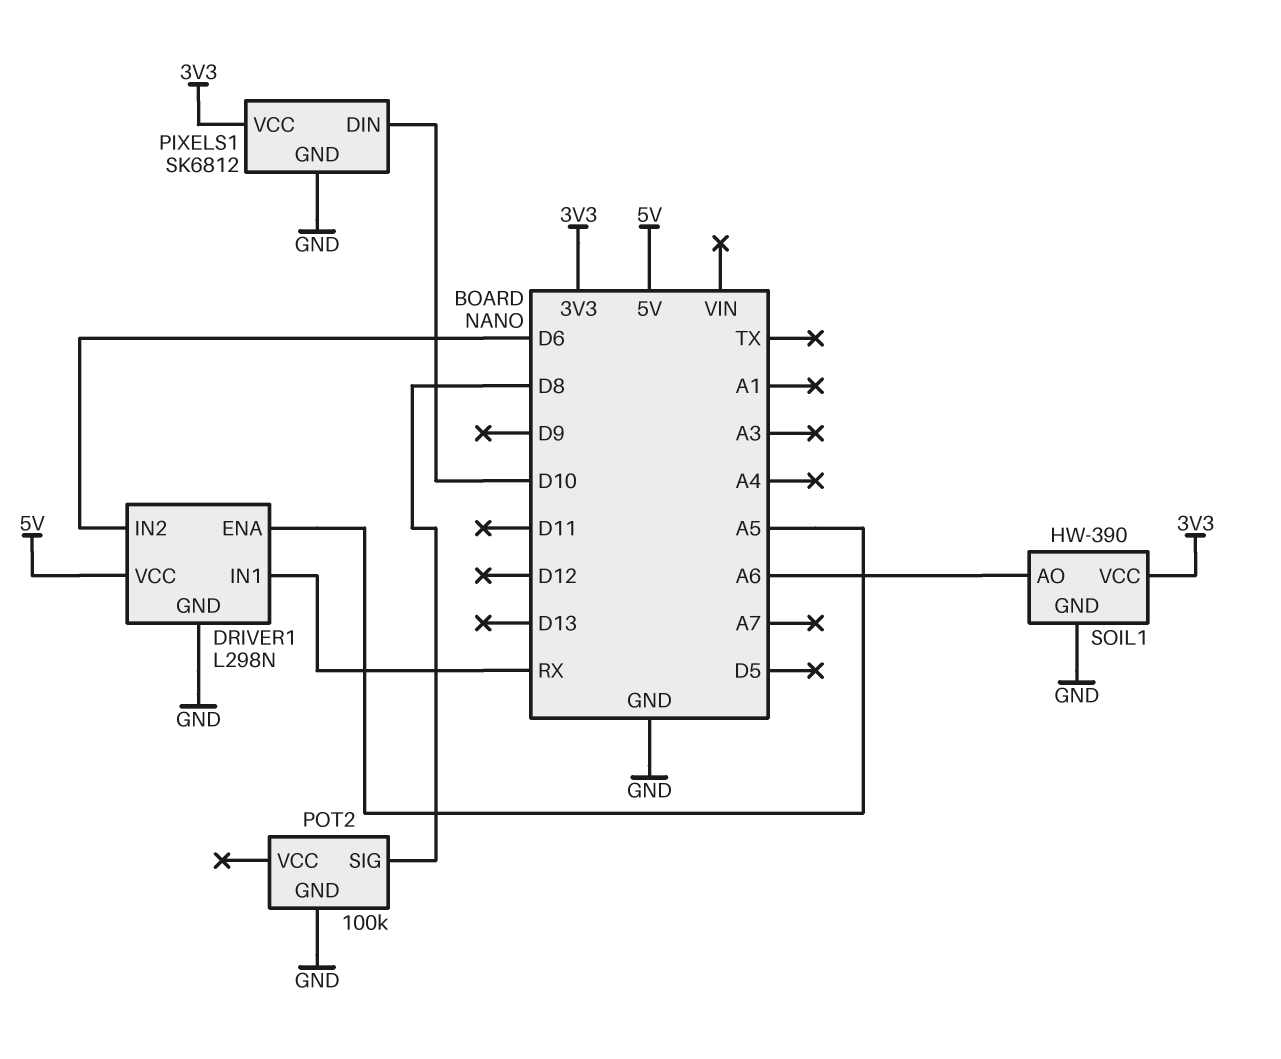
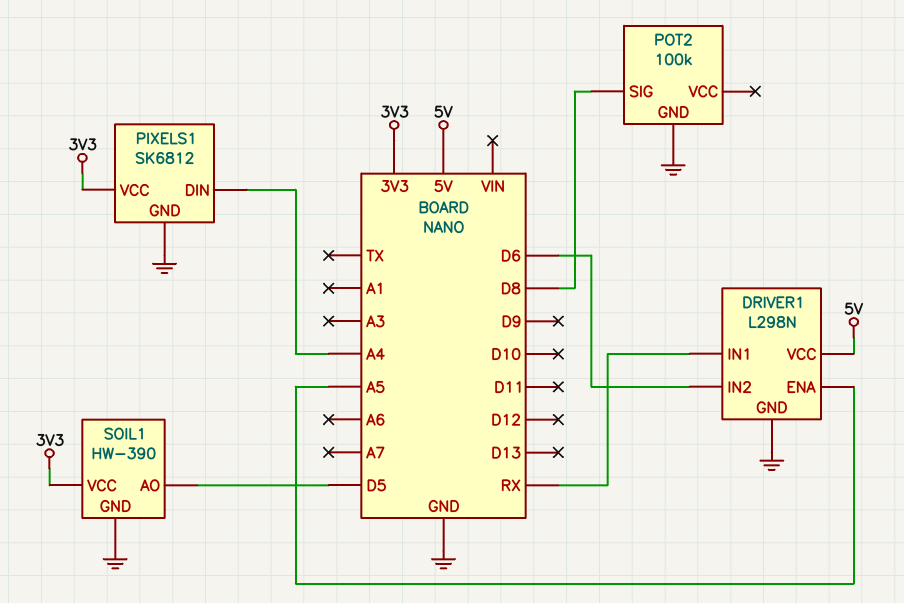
PIXELS1 pin DIN: D10 -> A4
SOIL1 pin AO: A6 -> D5

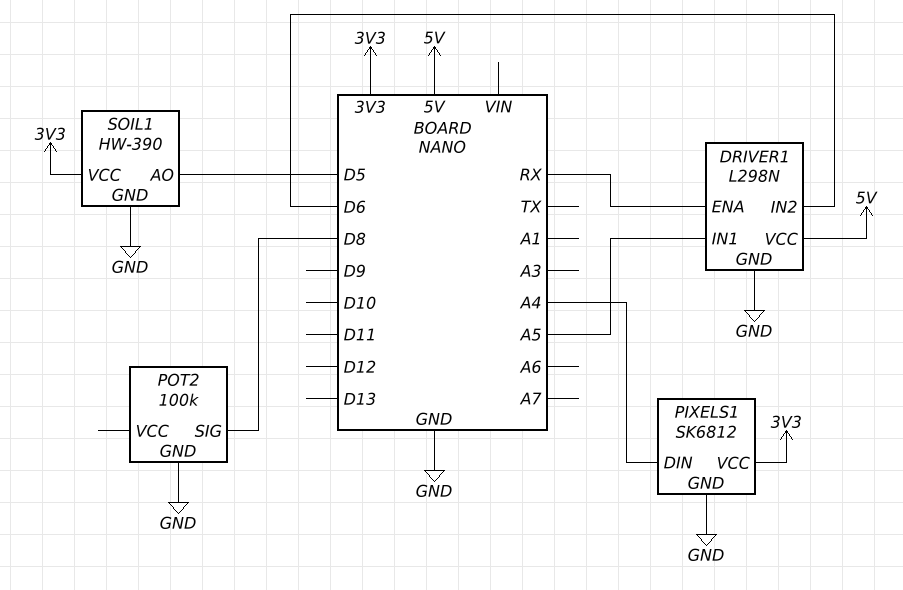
DRIVER1 pin ENA: A5 -> RX
DRIVER1 pin IN1: RX -> A5

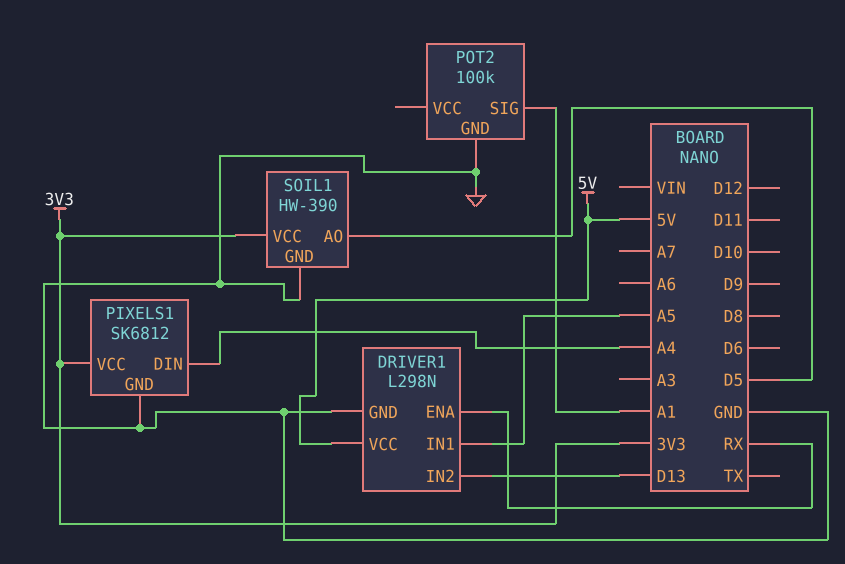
DRIVER1 pin IN2: D6 -> D13
POT2 pin SIG: D8 -> A1

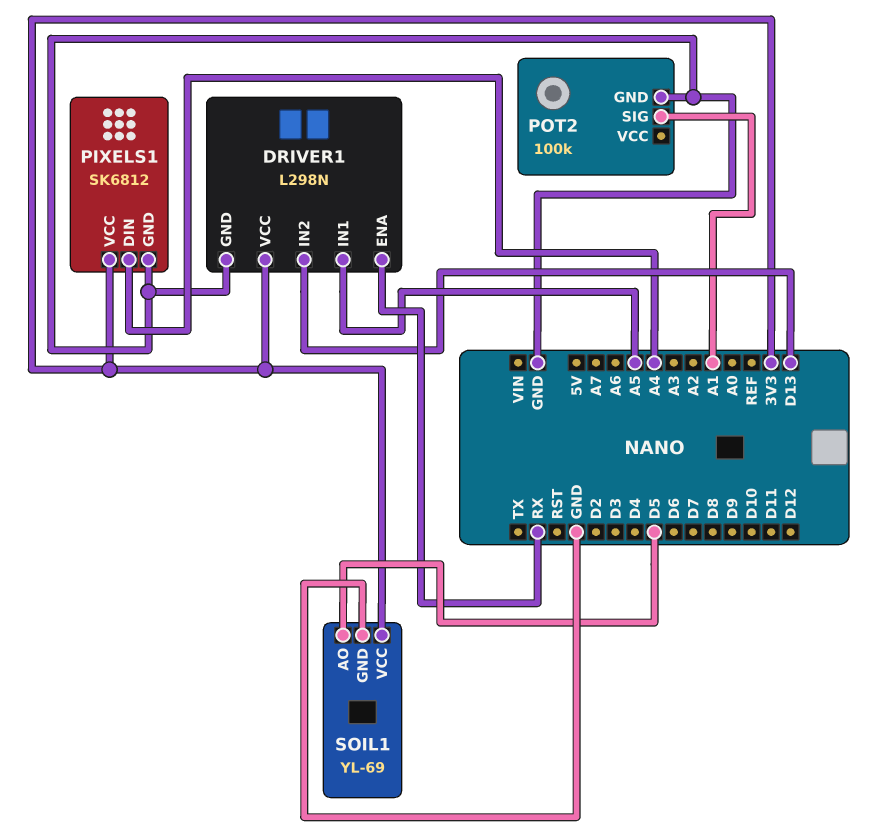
DRIVER1 pin VCC: 5V -> 3V3
SOIL1: HW-390 -> YL-69

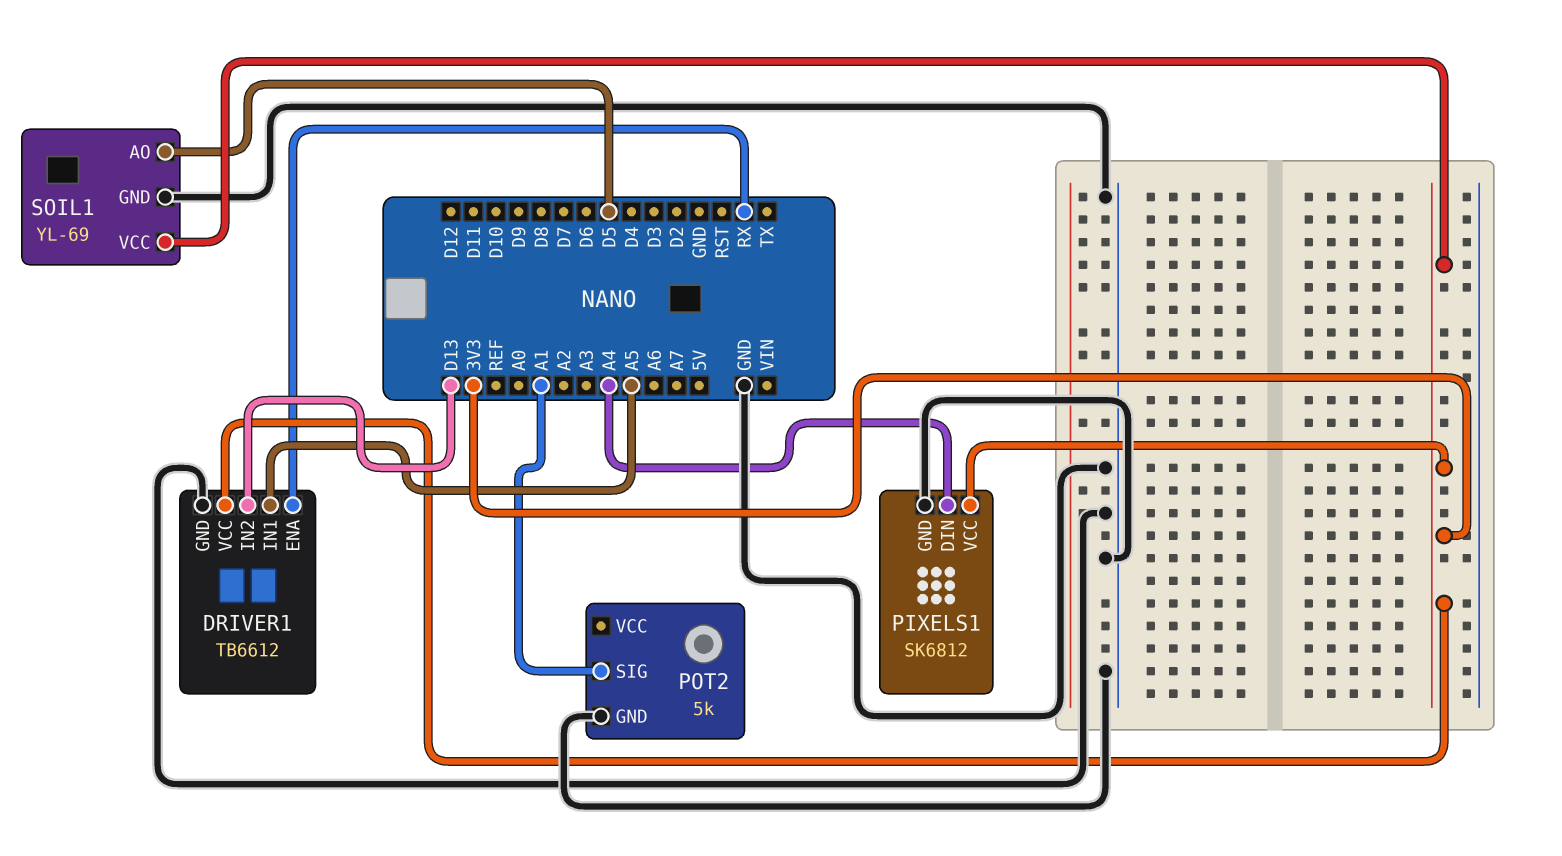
DRIVER1: L298N -> TB6612
POT2: 100k -> 5k

